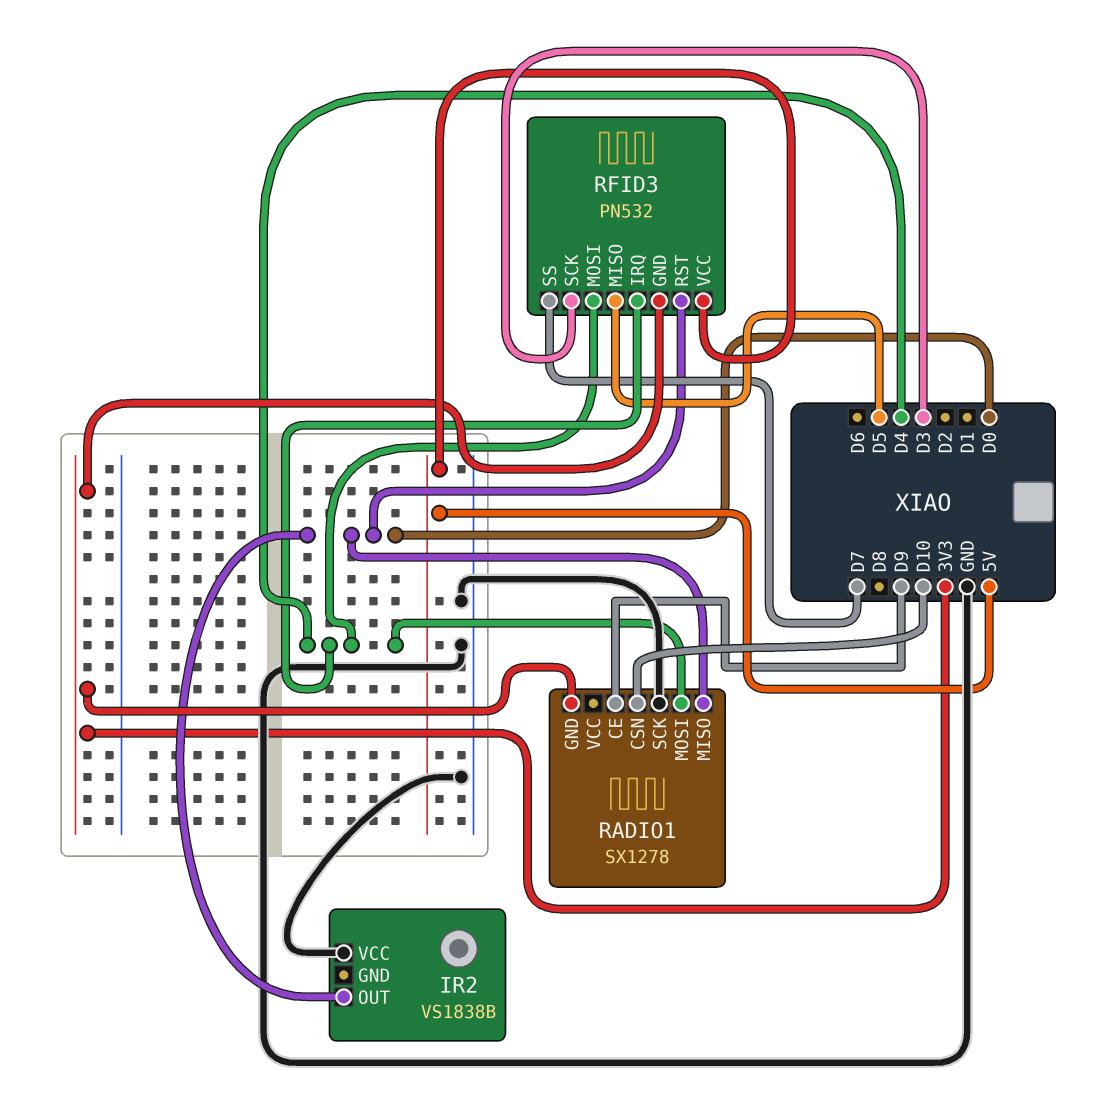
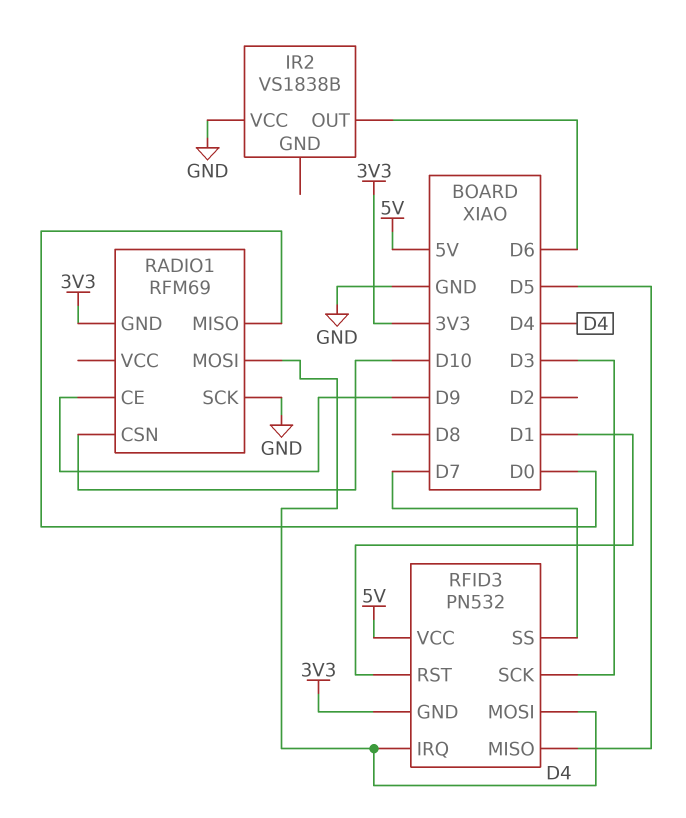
IR2 pin OUT: D0 -> D6
RADIO1: SX1278 -> RFM69
RFID3 pin RST: D0 -> D1

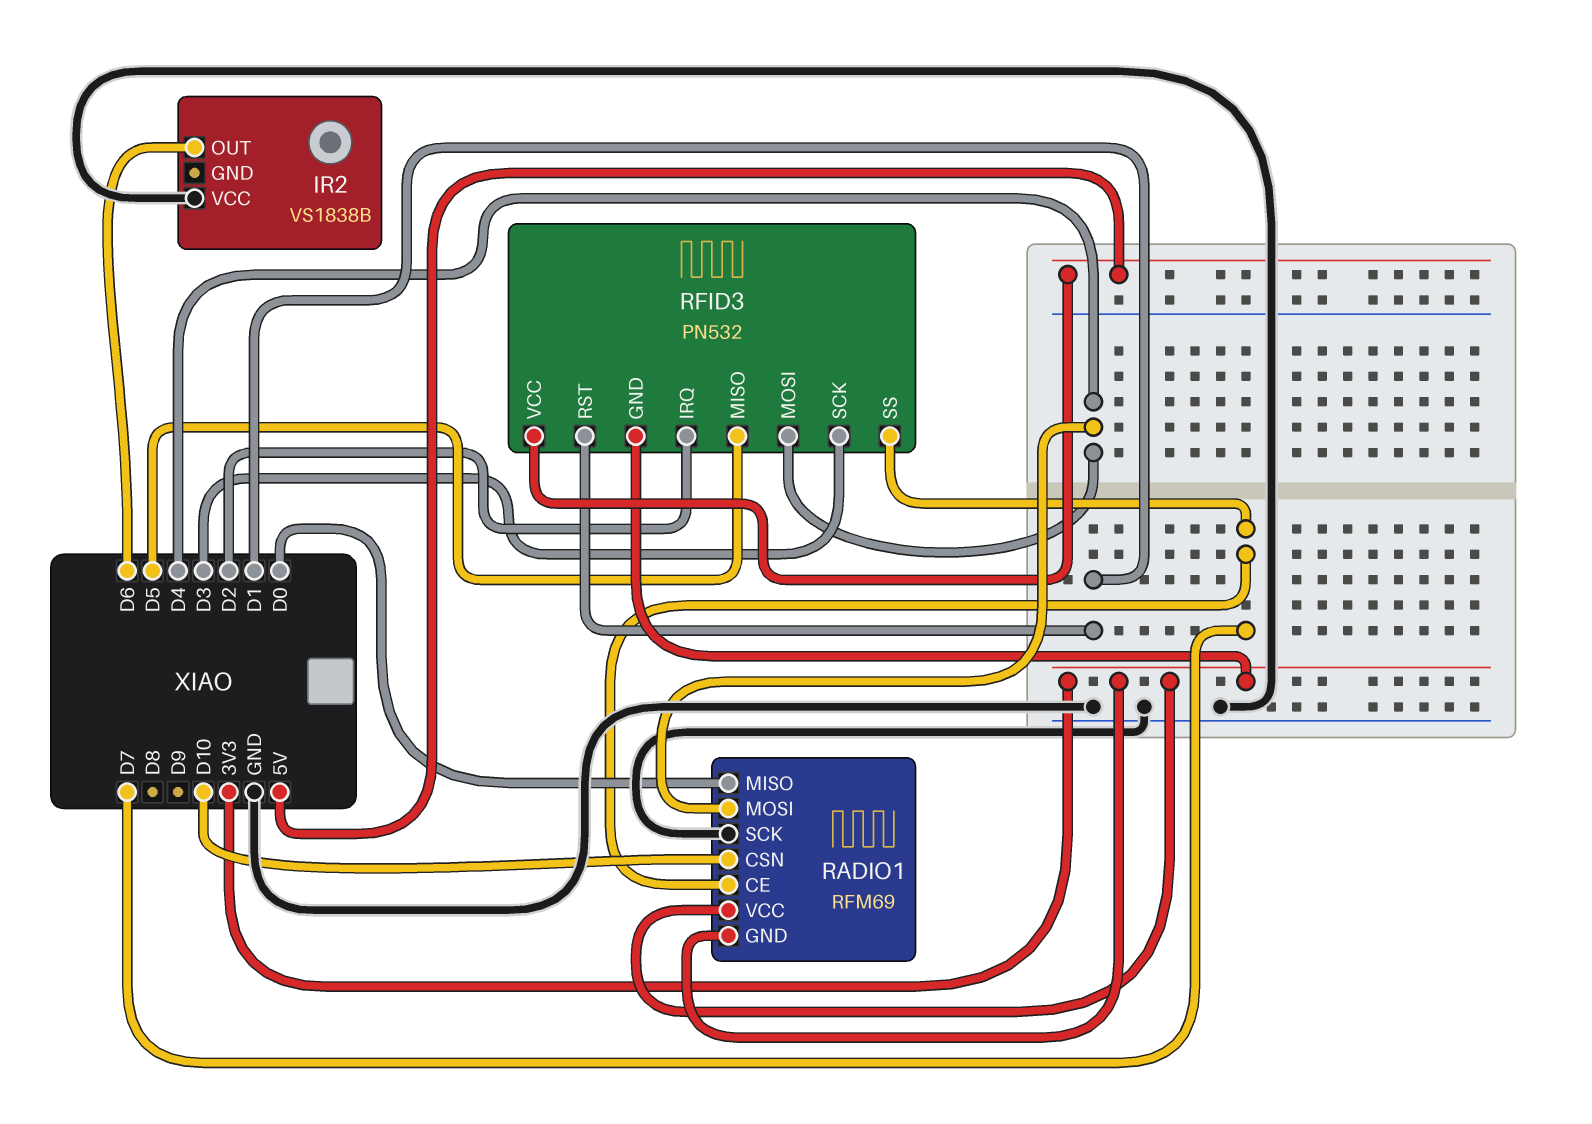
RADIO1 pin CE: D9 -> D7
RADIO1 pin VCC: none -> 3V3
RFID3 pin IRQ: D4 -> D2

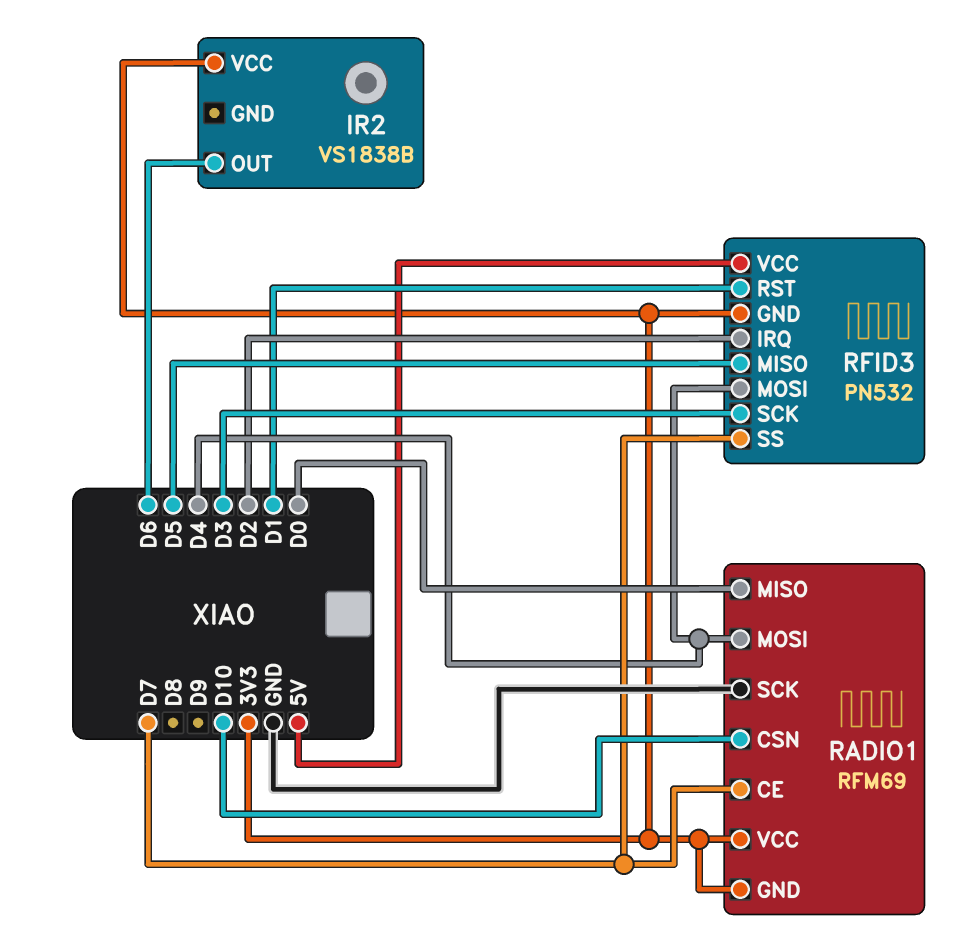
IR2 pin VCC: GND -> 3V3

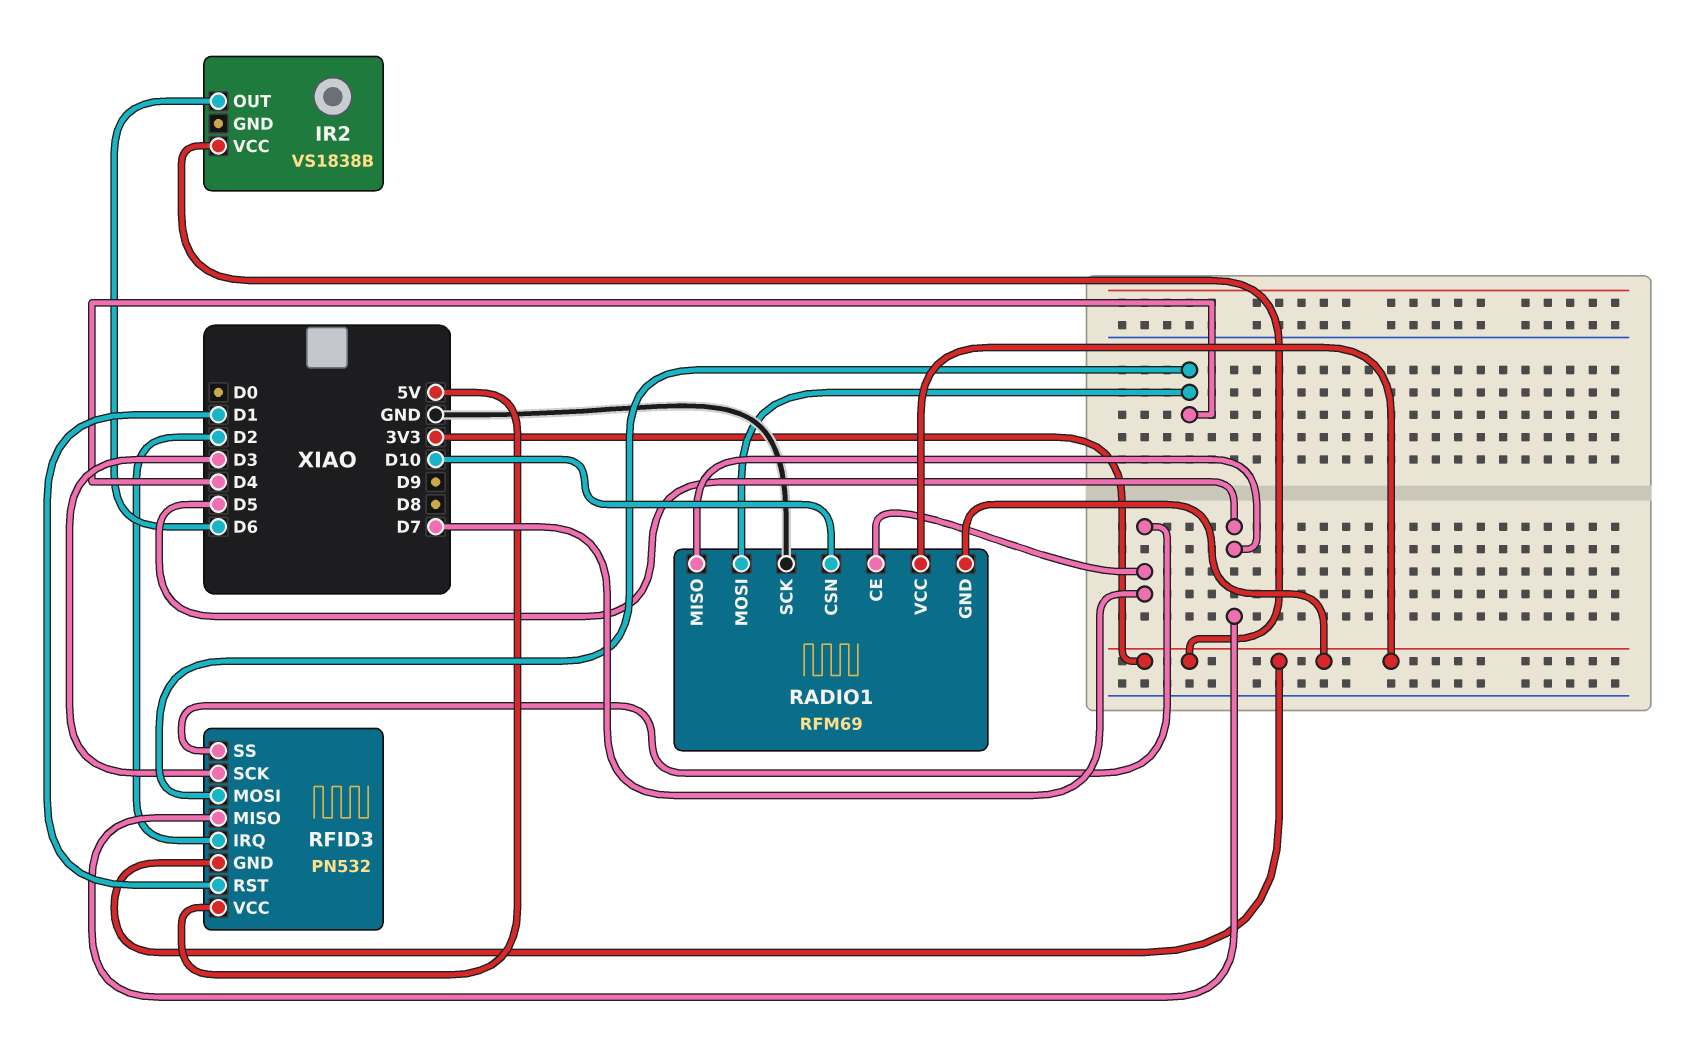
RADIO1 pin MISO: D0 -> D5

